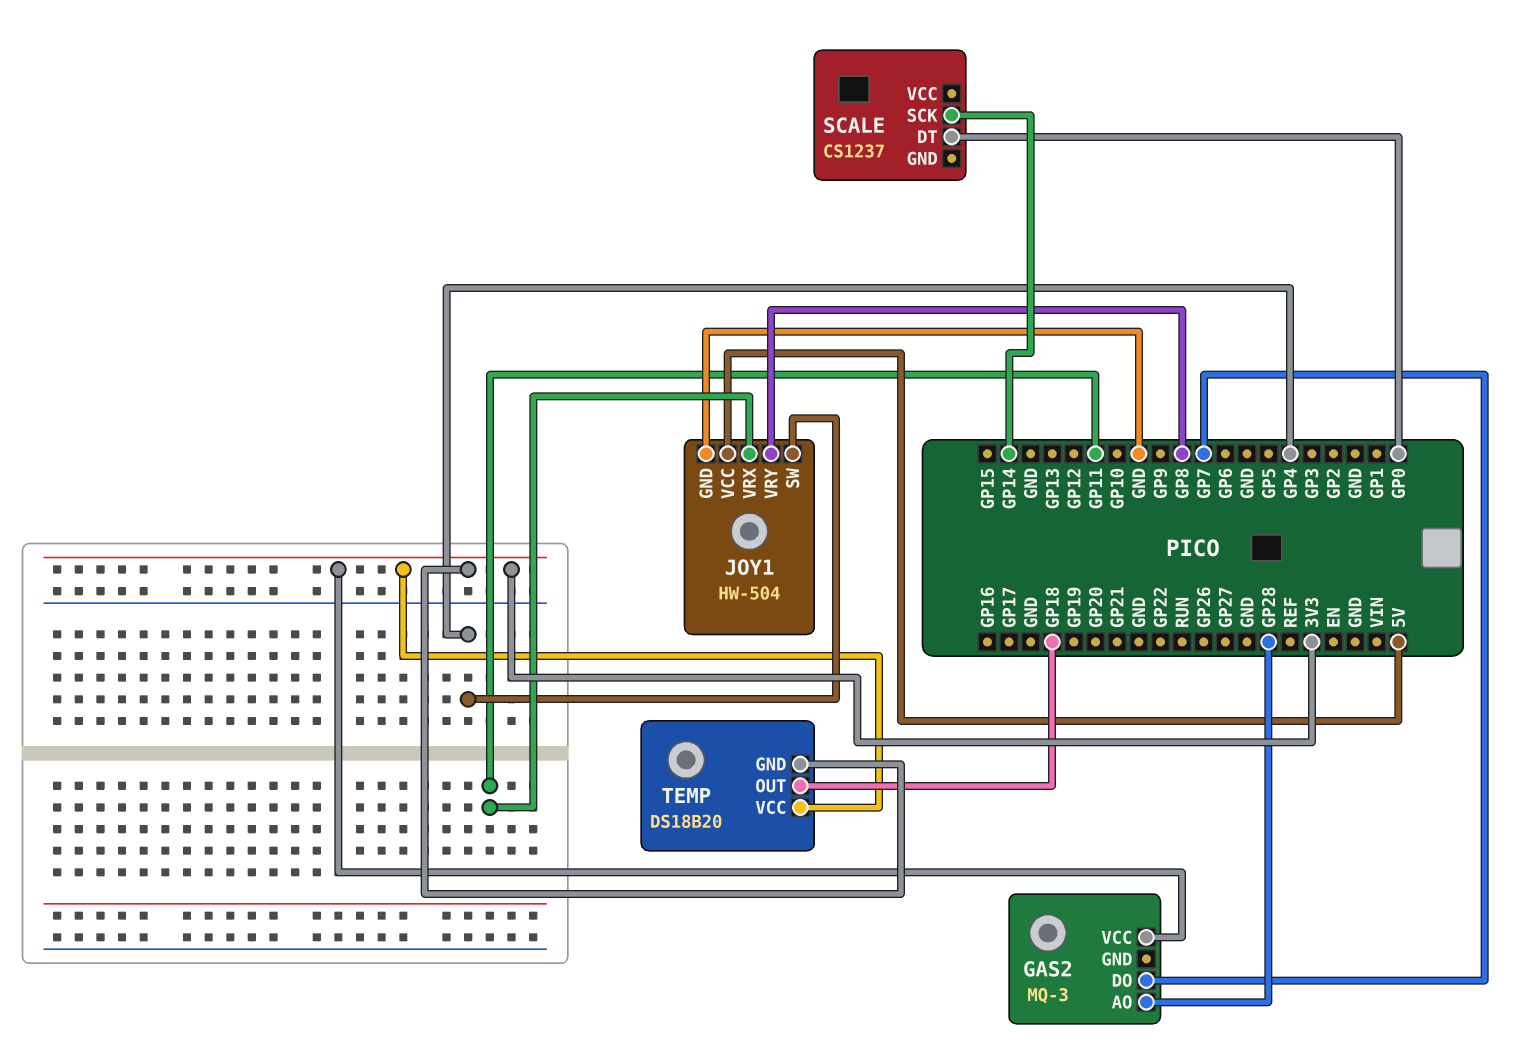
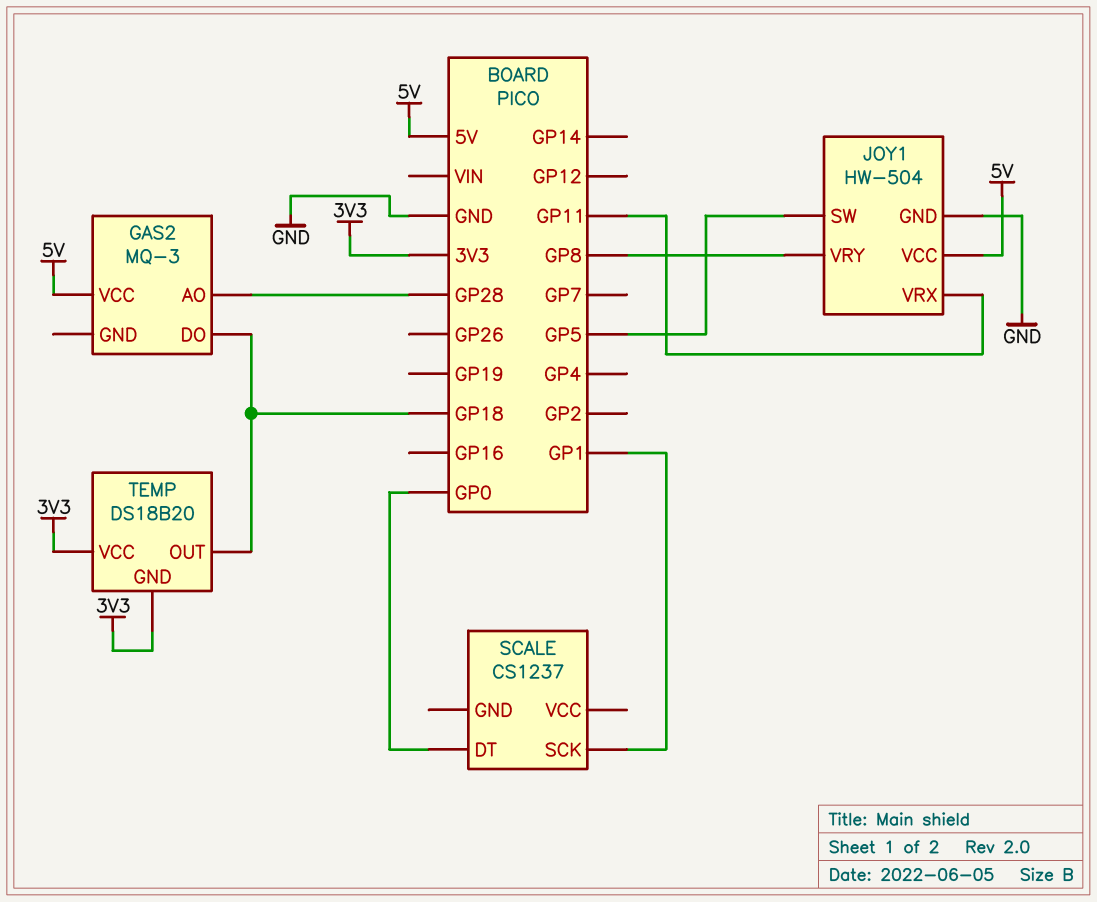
GAS2 pin DO: GP7 -> GP18
GAS2 pin VCC: 3V3 -> 5V
JOY1 pin SW: GP4 -> GP5
SCALE pin SCK: GP14 -> GP1

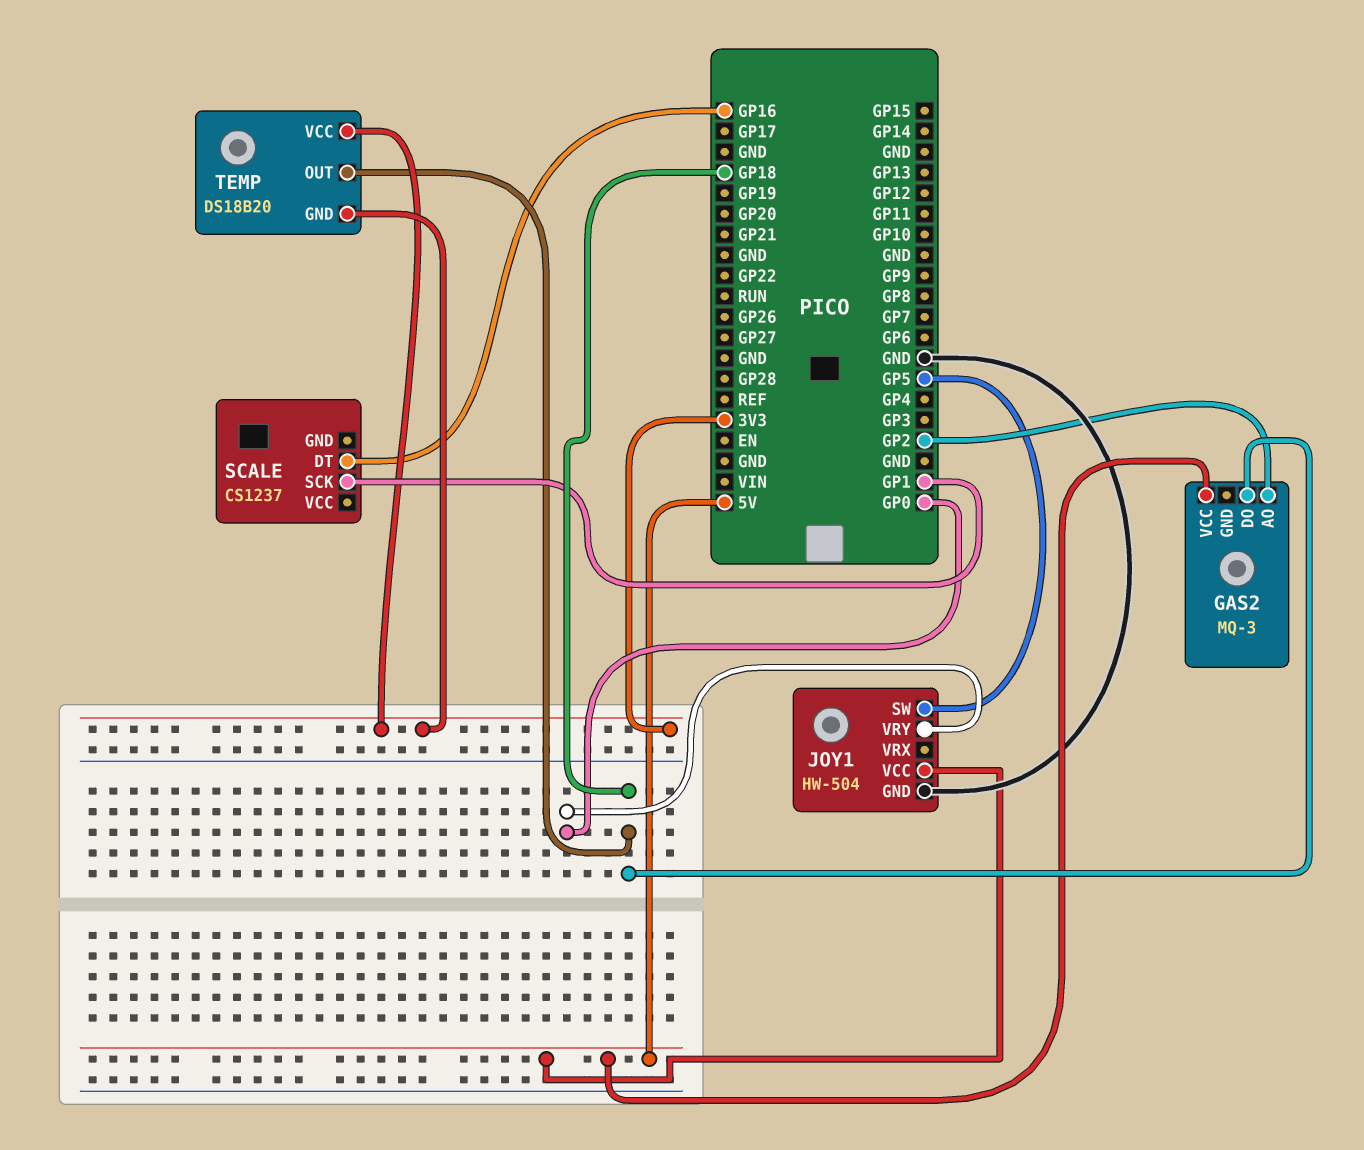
GAS2 pin AO: GP28 -> GP2
JOY1 pin VRX: GP11 -> none
JOY1 pin VRY: GP8 -> GP0
SCALE pin DT: GP0 -> GP16

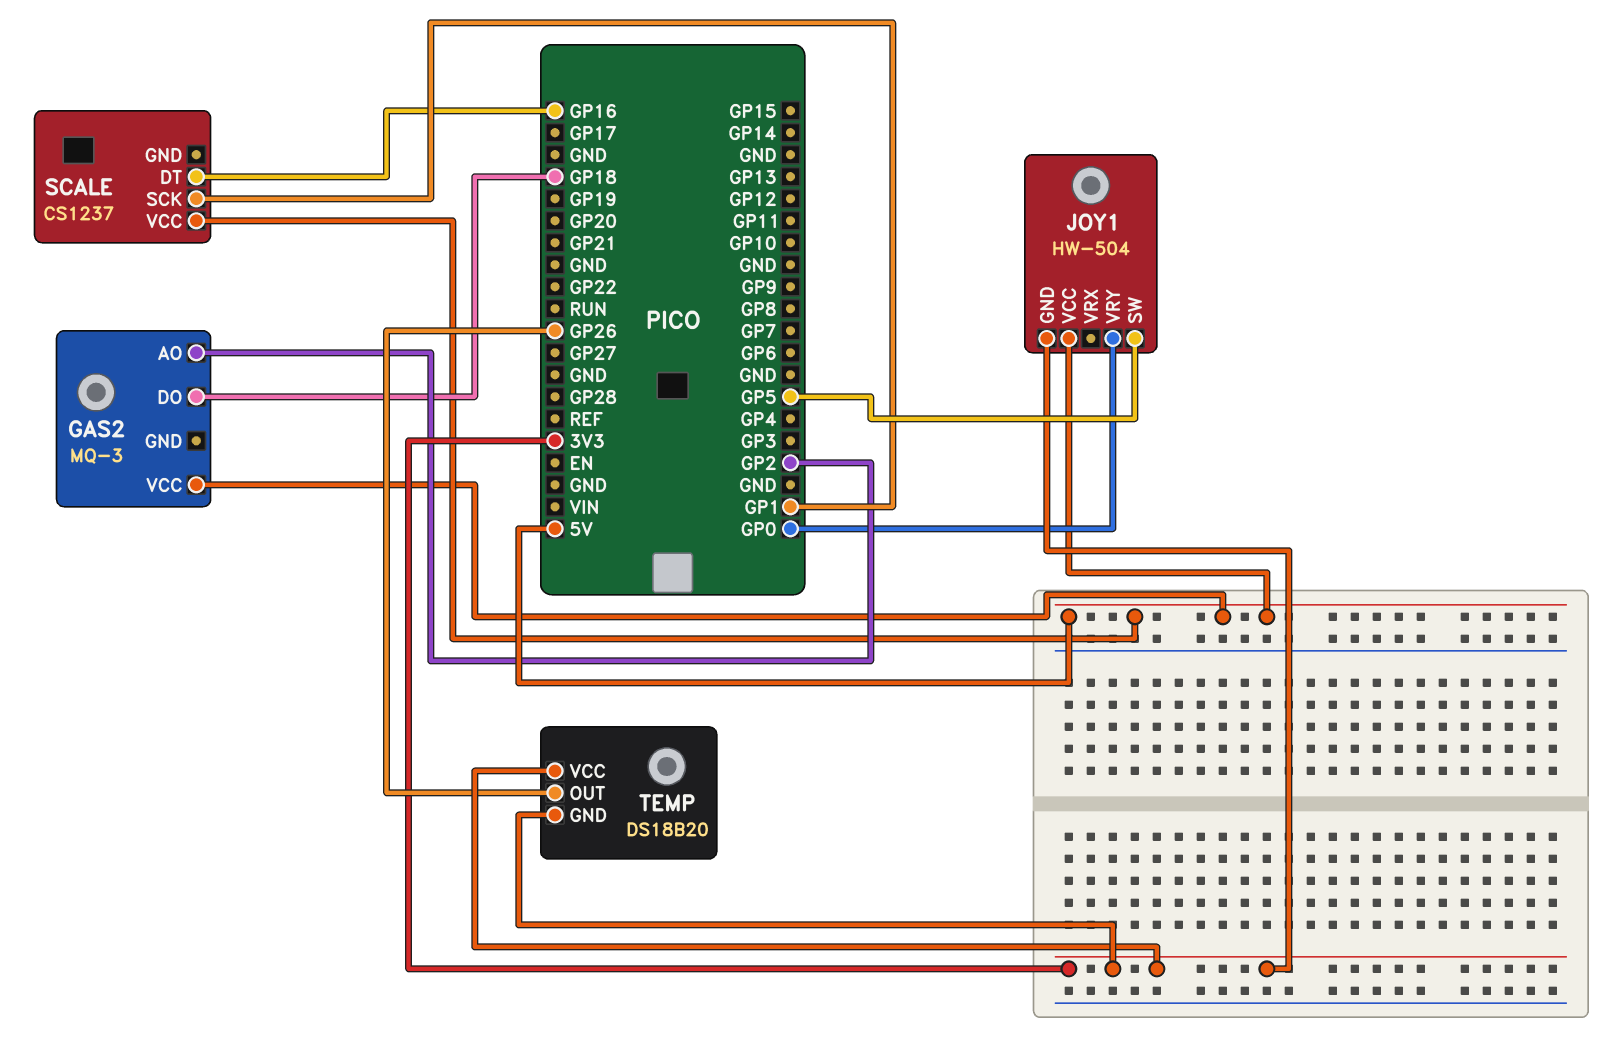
JOY1 pin GND: GND -> 3V3
SCALE pin VCC: none -> 5V
TEMP pin OUT: GP18 -> GP26

